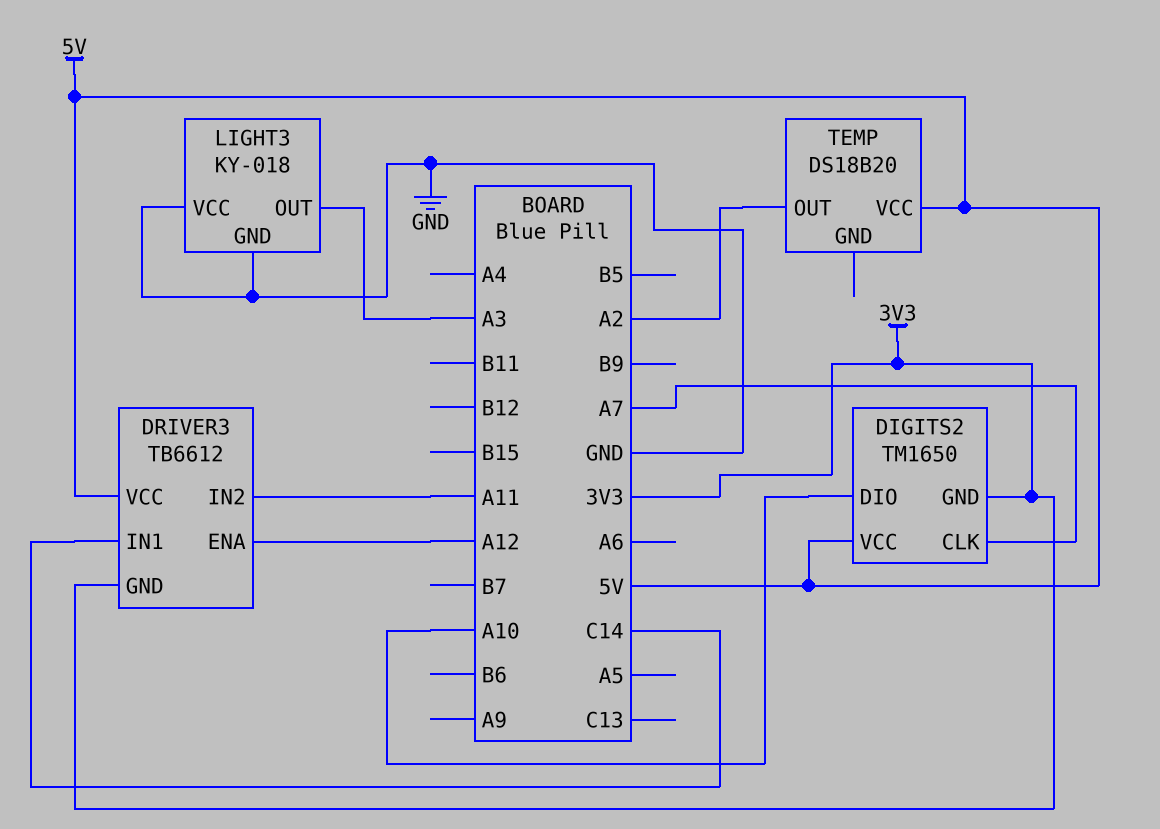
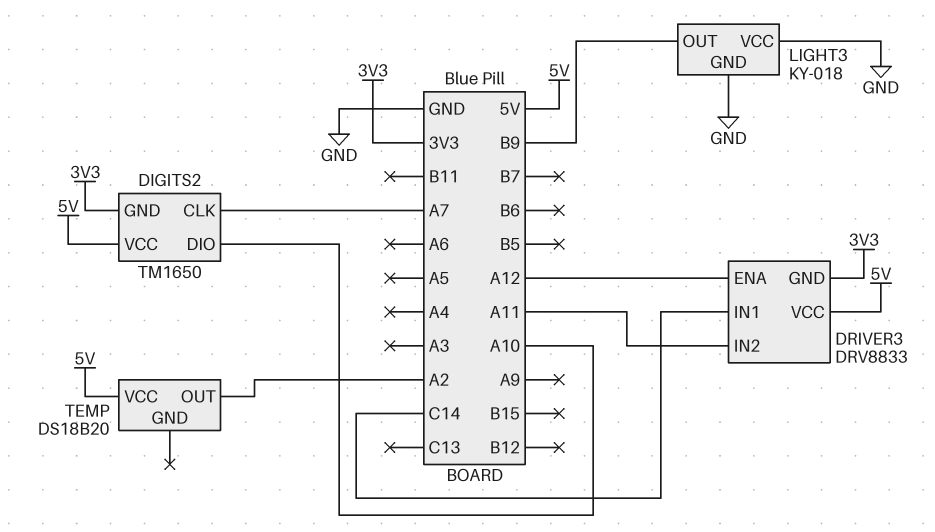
DRIVER3: TB6612 -> DRV8833
LIGHT3 pin OUT: A3 -> B9

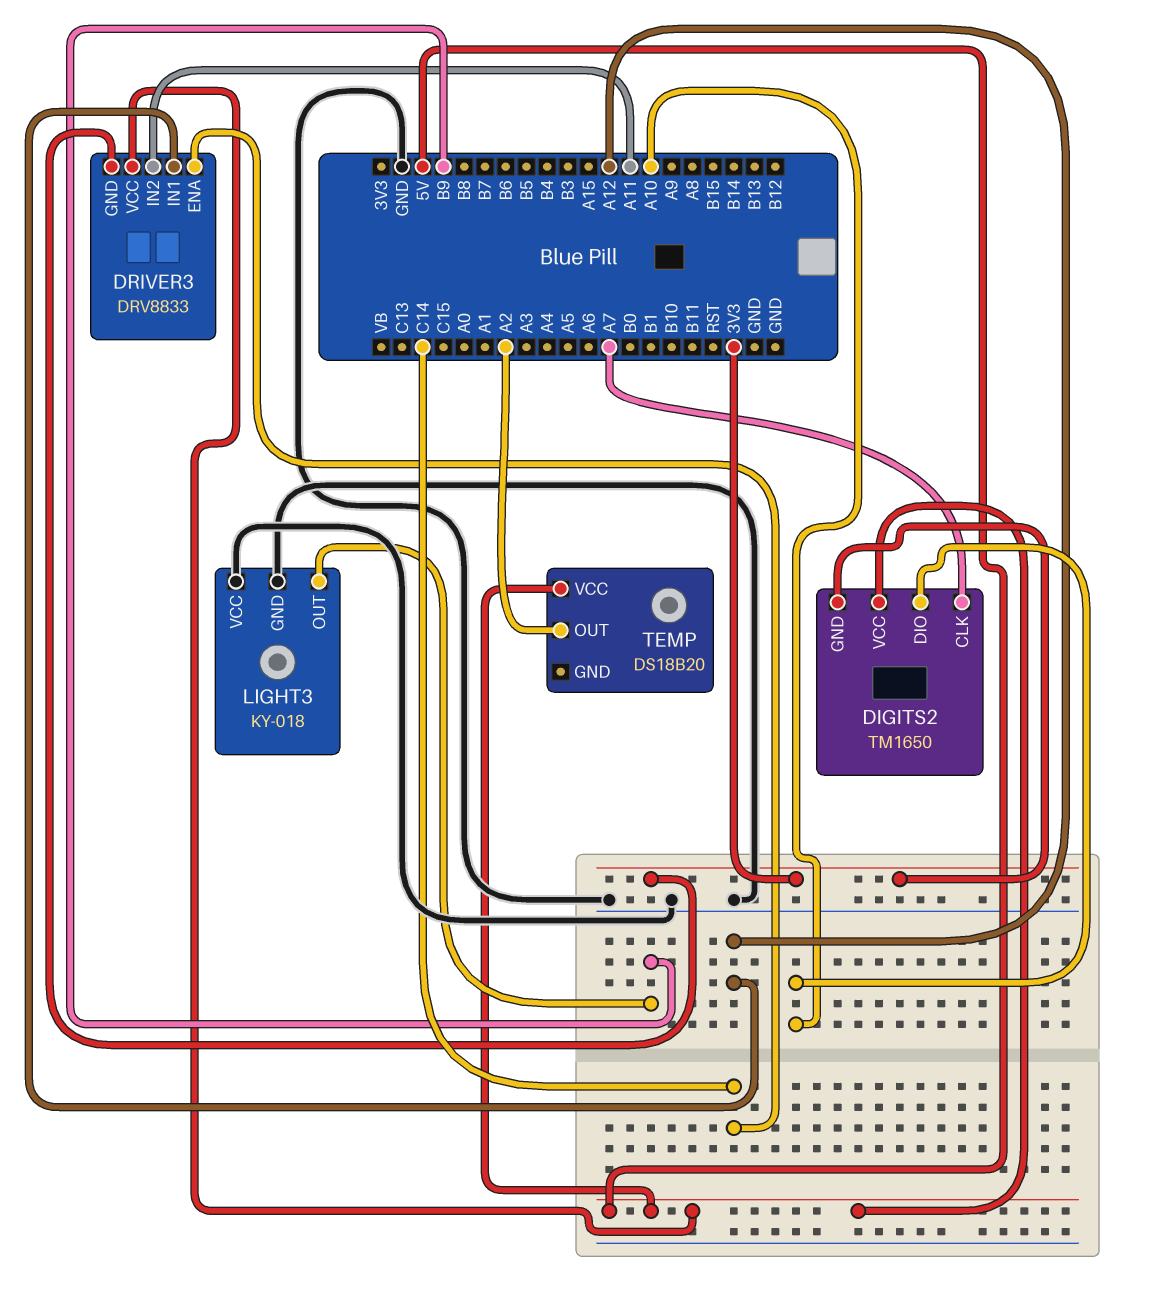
DRIVER3 pin ENA: A12 -> C14
DRIVER3 pin IN1: C14 -> A12

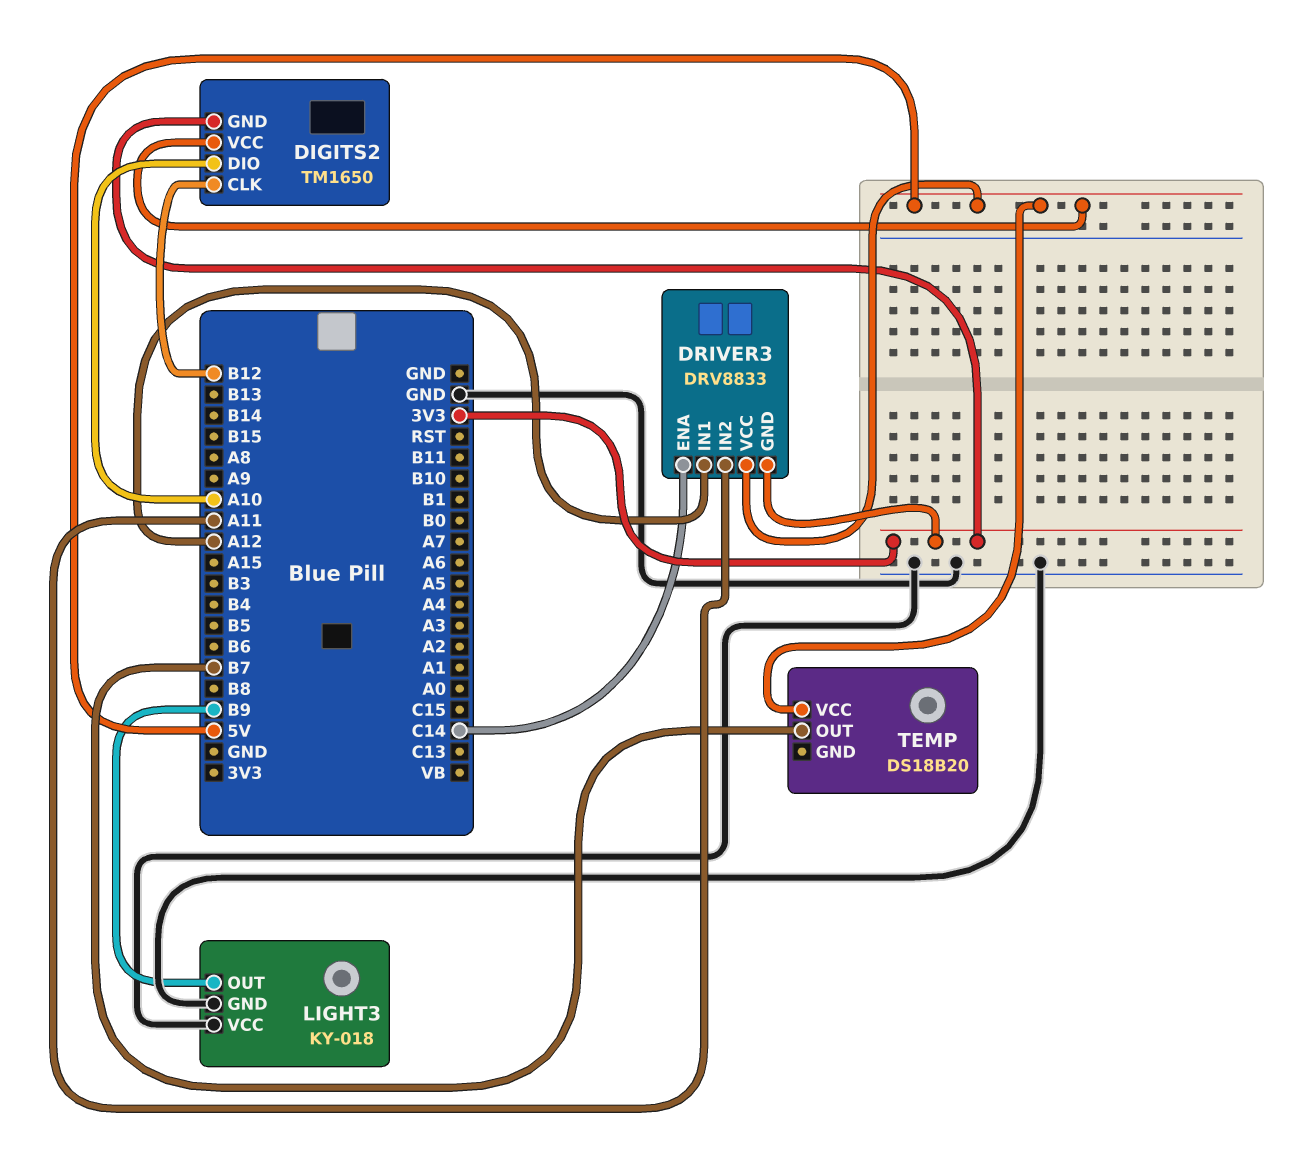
DIGITS2 pin CLK: A7 -> B12
TEMP pin OUT: A2 -> B7

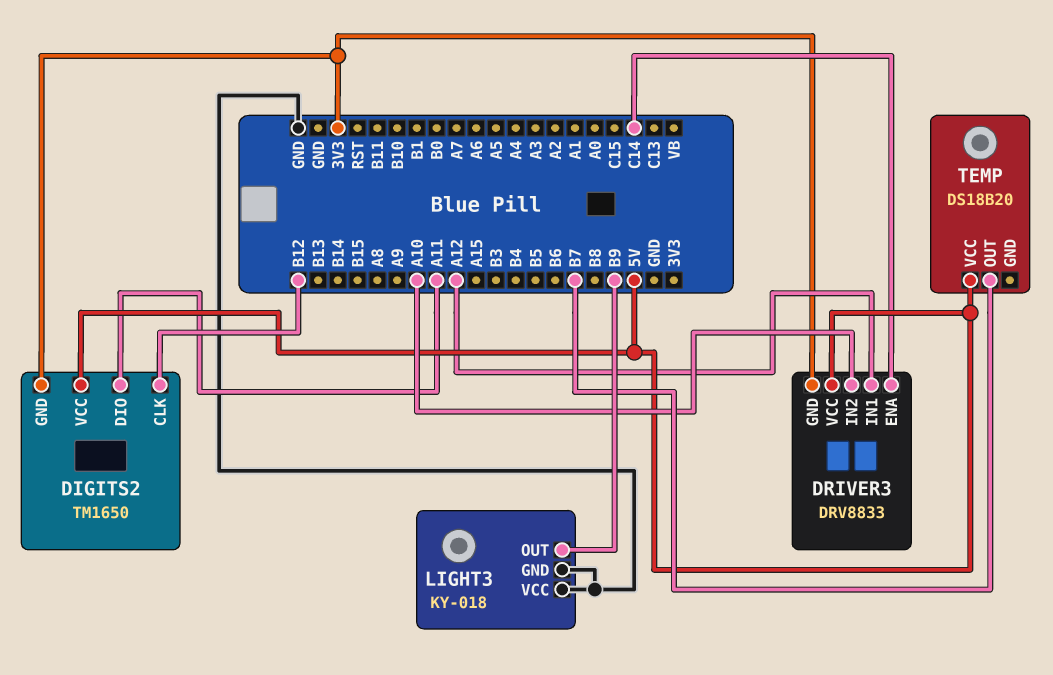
DIGITS2 pin DIO: A10 -> A11
DRIVER3 pin IN2: A11 -> A10

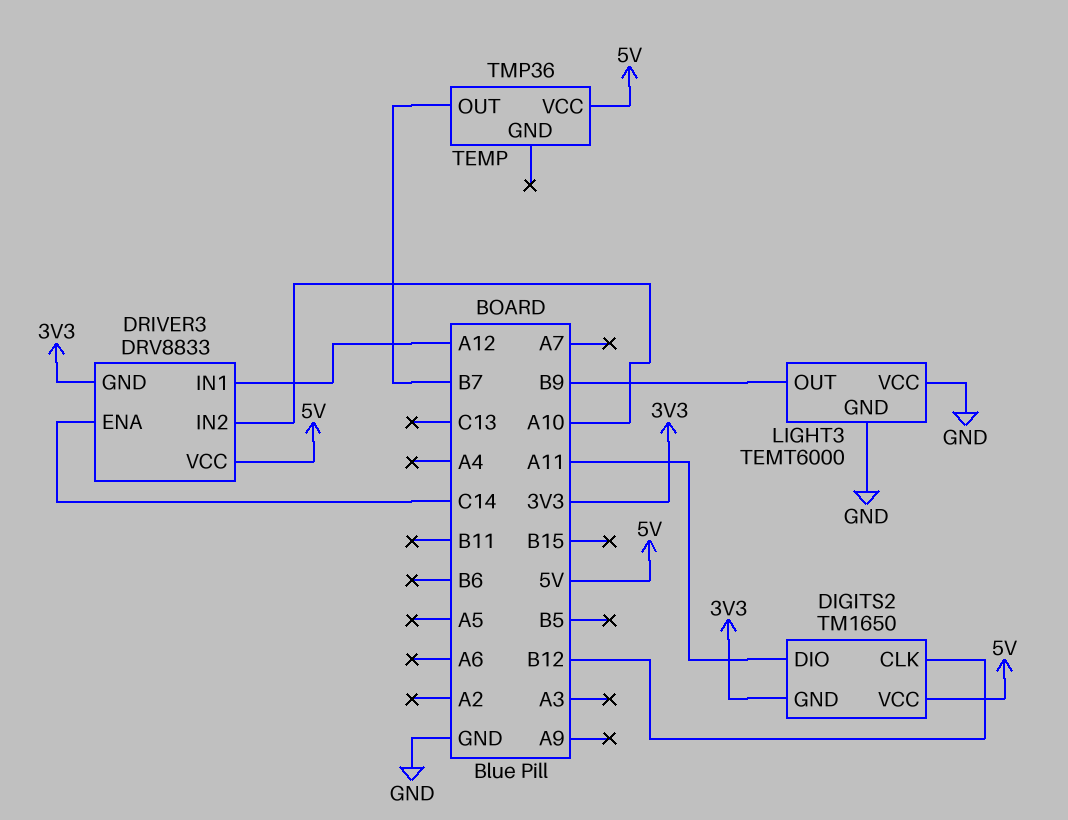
LIGHT3: KY-018 -> TEMT6000
TEMP: DS18B20 -> TMP36

